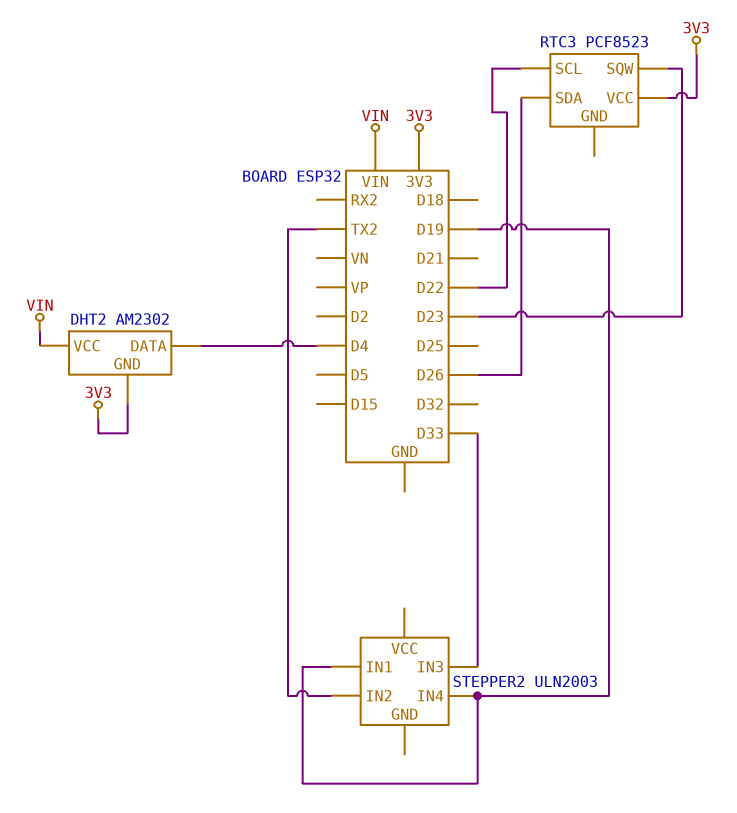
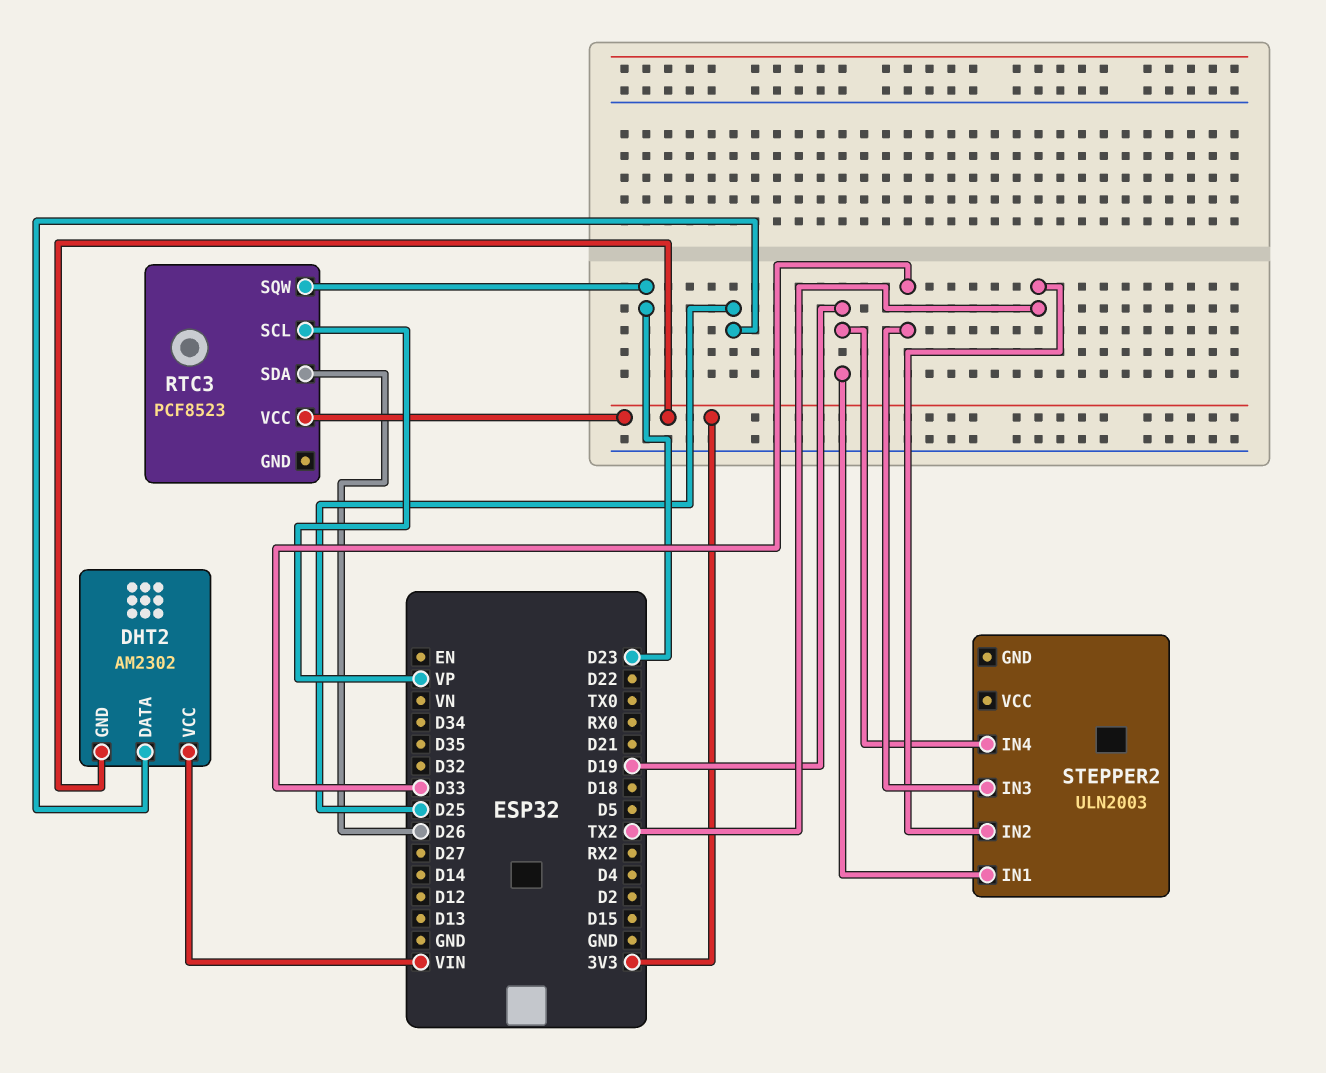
DHT2 pin DATA: D4 -> D25
RTC3 pin SCL: D22 -> VP

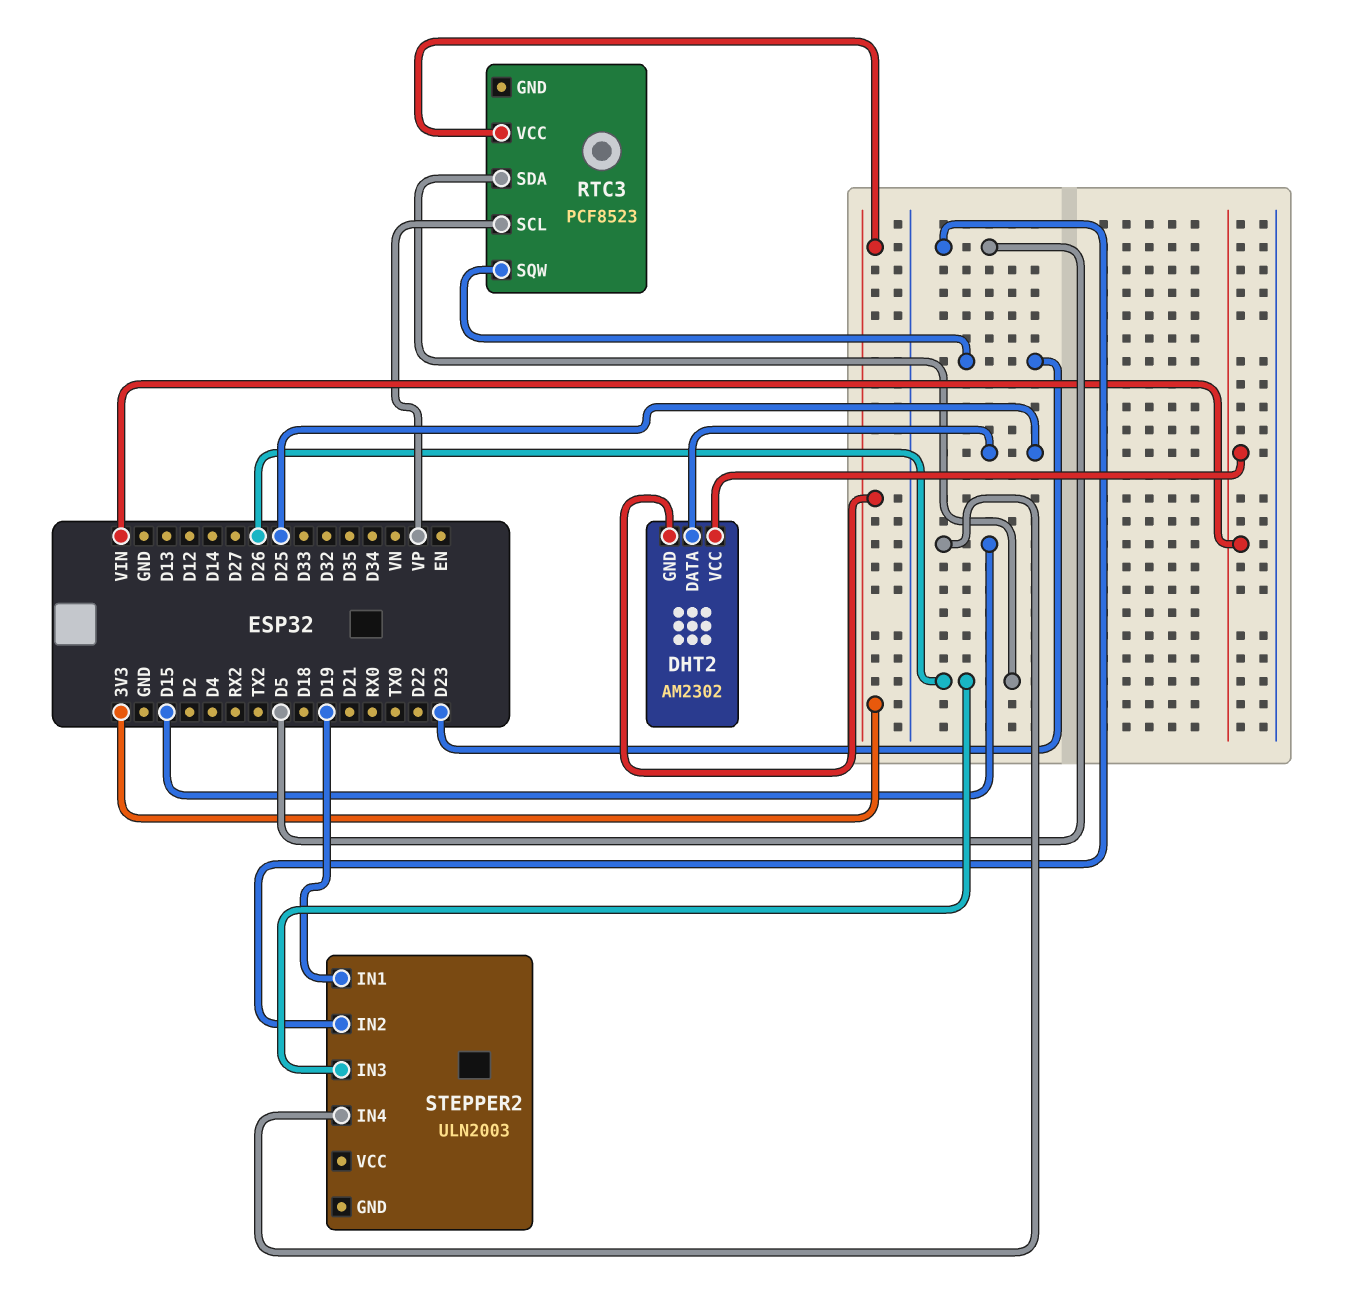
STEPPER2 pin IN2: TX2 -> D5
STEPPER2 pin IN3: D33 -> D26
STEPPER2 pin IN4: D19 -> D15

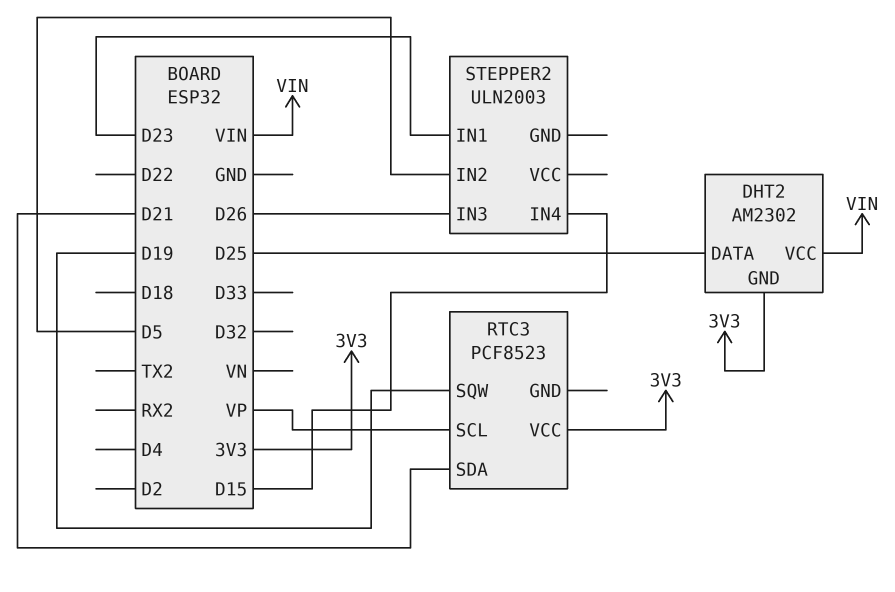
RTC3 pin SDA: D26 -> D21
RTC3 pin SQW: D23 -> D19
STEPPER2 pin IN1: D19 -> D23

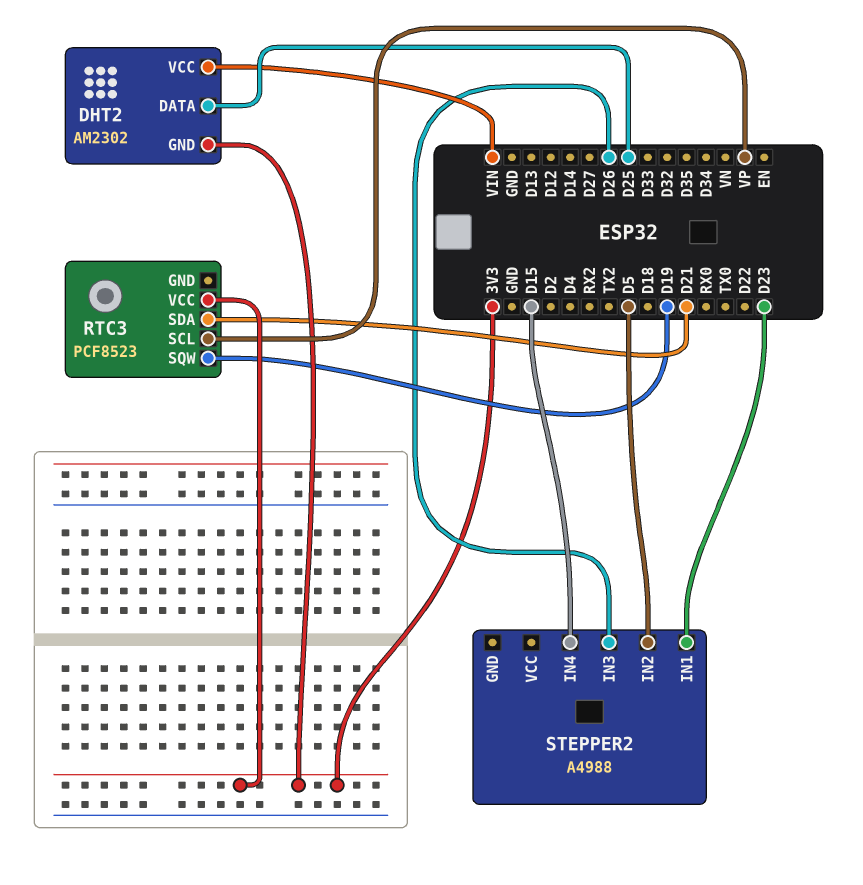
STEPPER2: ULN2003 -> A4988

